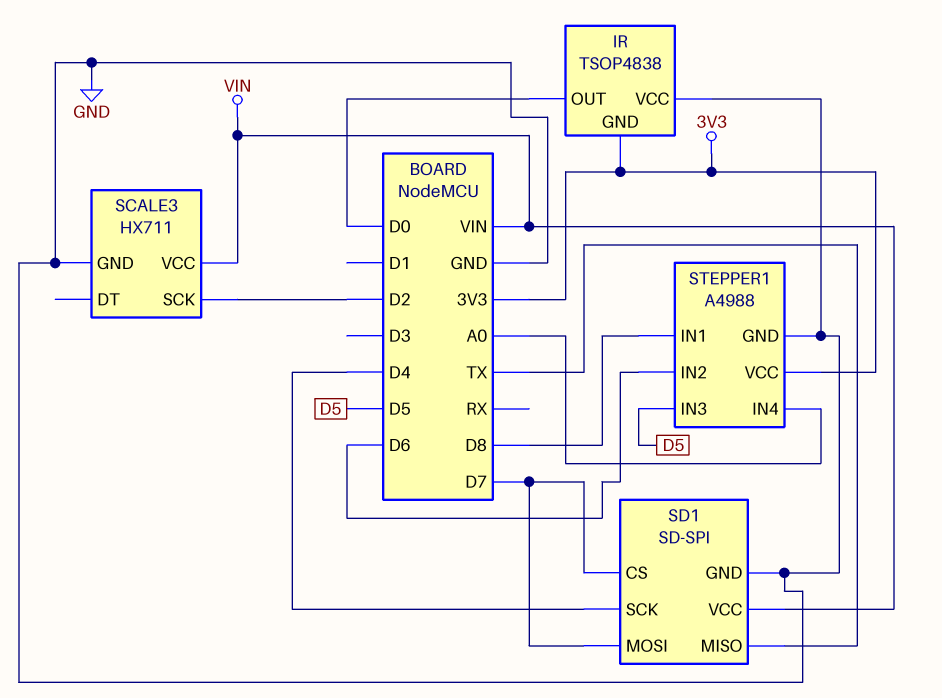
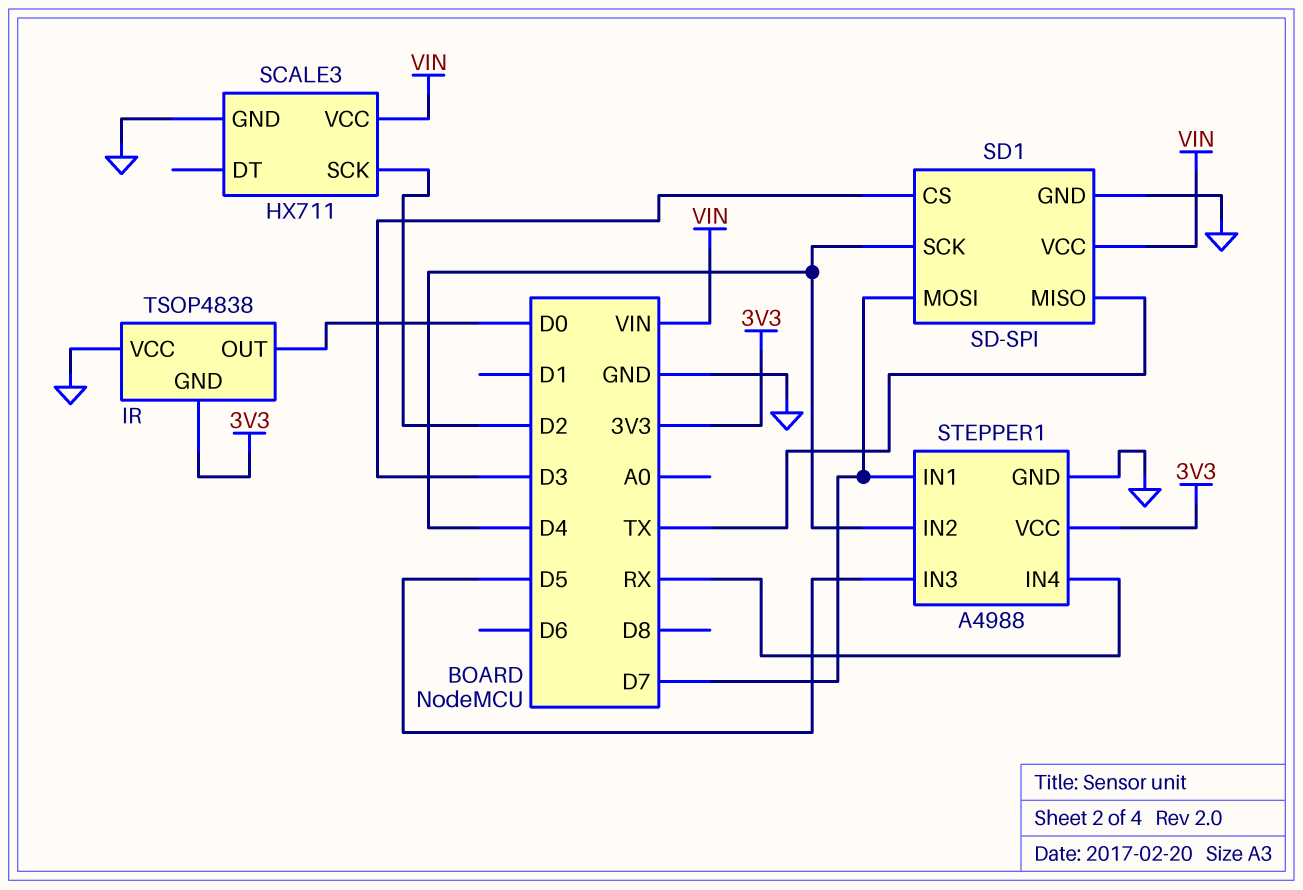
SD1 pin CS: D7 -> D3
STEPPER1 pin IN1: D8 -> D7
STEPPER1 pin IN2: D6 -> D4
STEPPER1 pin IN4: A0 -> RX

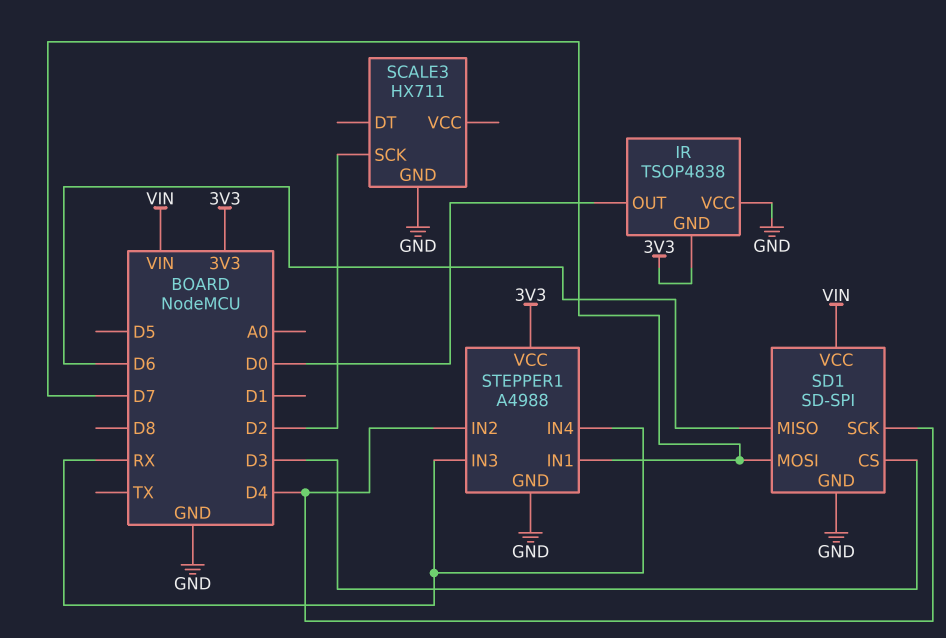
SCALE3 pin VCC: VIN -> none
SD1 pin MISO: TX -> D6
STEPPER1 pin IN3: D5 -> RX

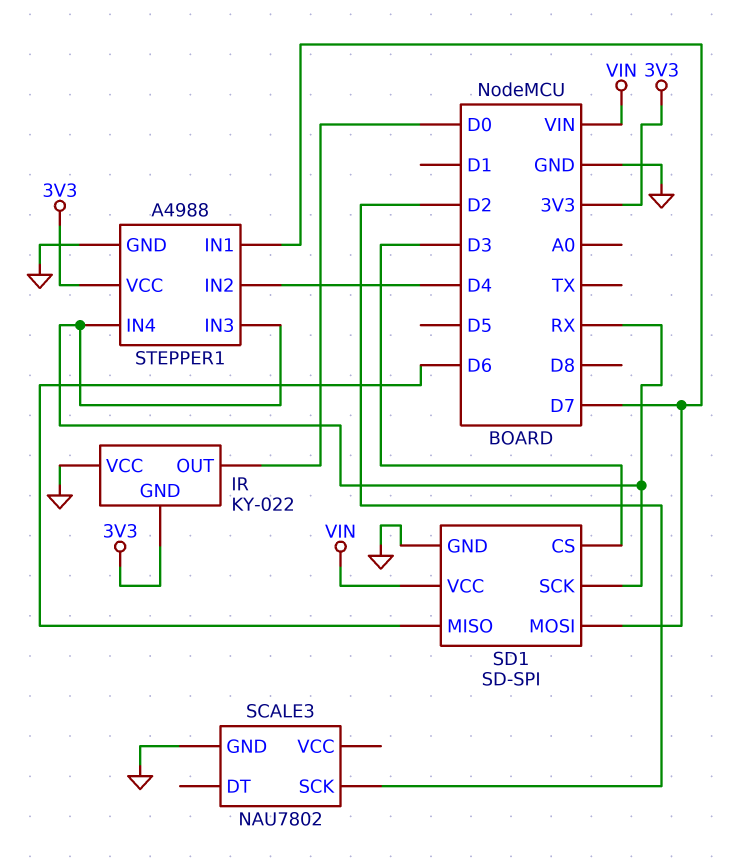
IR: TSOP4838 -> KY-022
SCALE3: HX711 -> NAU7802
SD1 pin SCK: D4 -> RX

